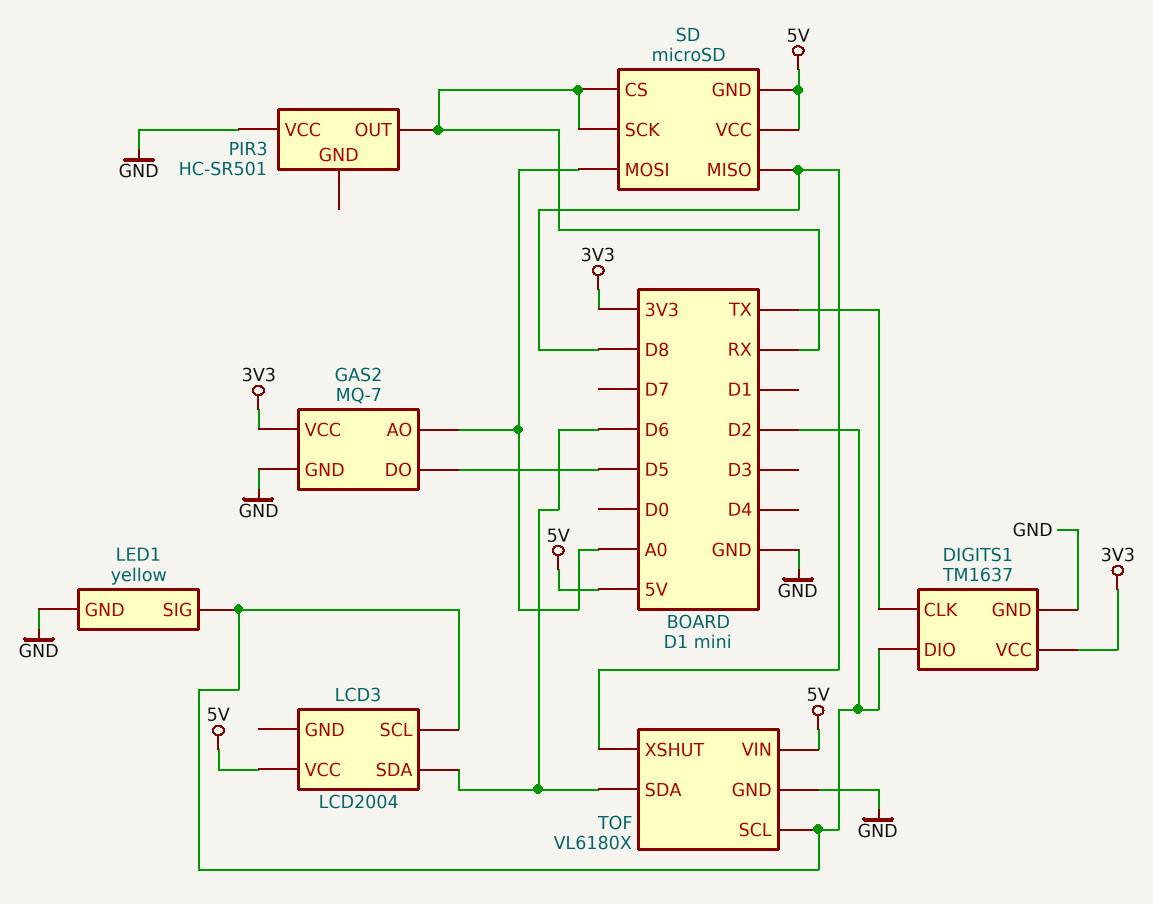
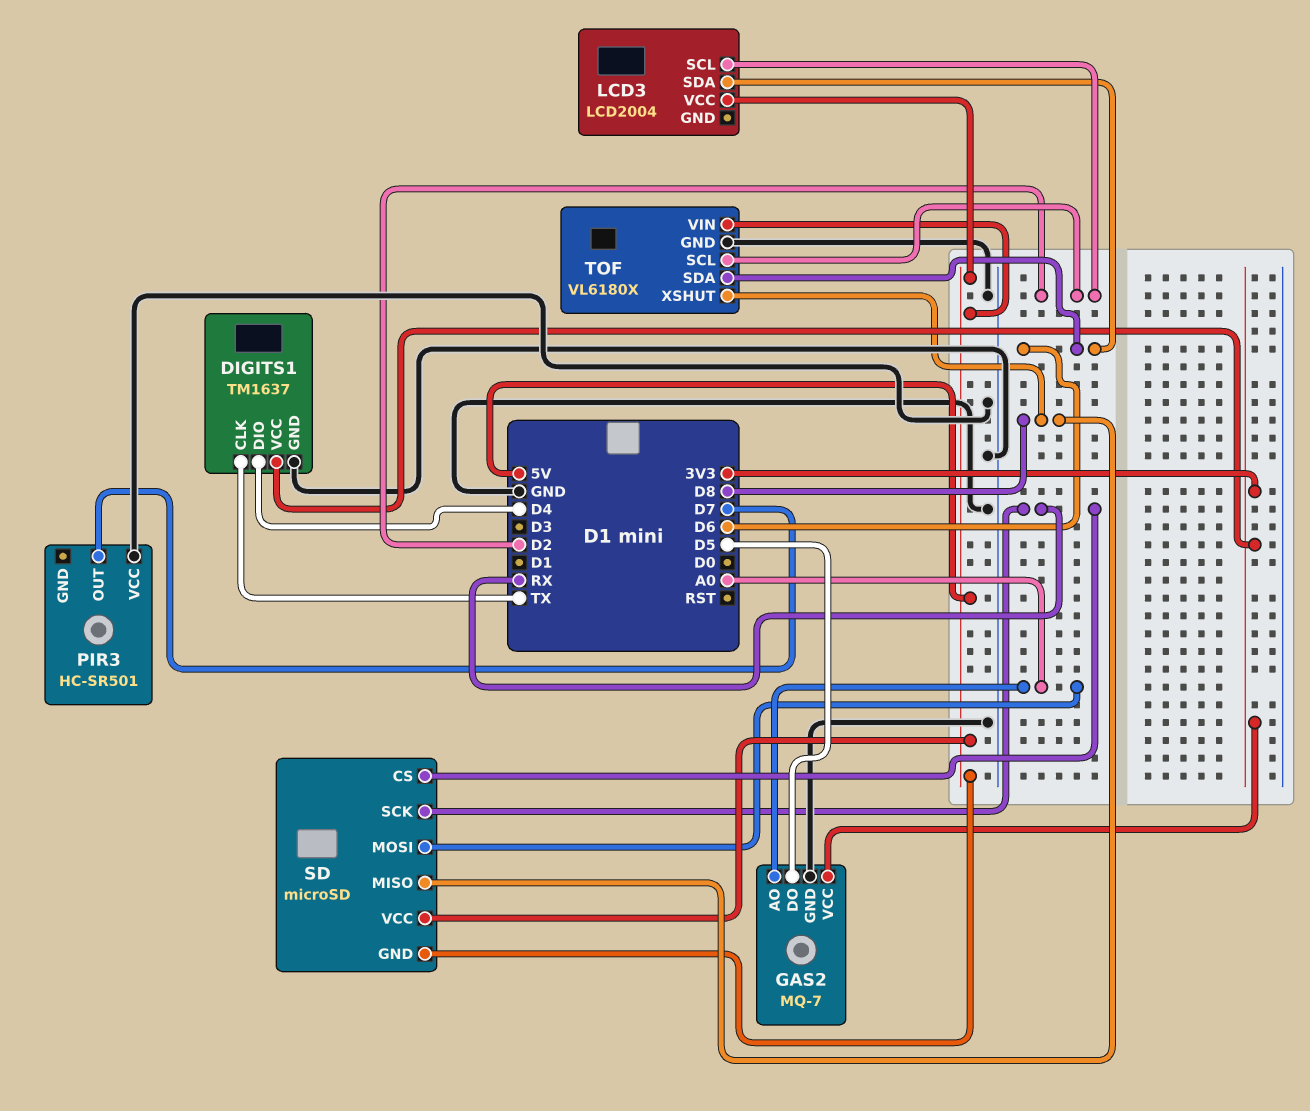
DIGITS1 pin DIO: D2 -> D4
LED1: yellow -> none
LED1 pin GND: GND -> none
LED1 pin SIG: D2 -> none
PIR3 pin OUT: RX -> D7

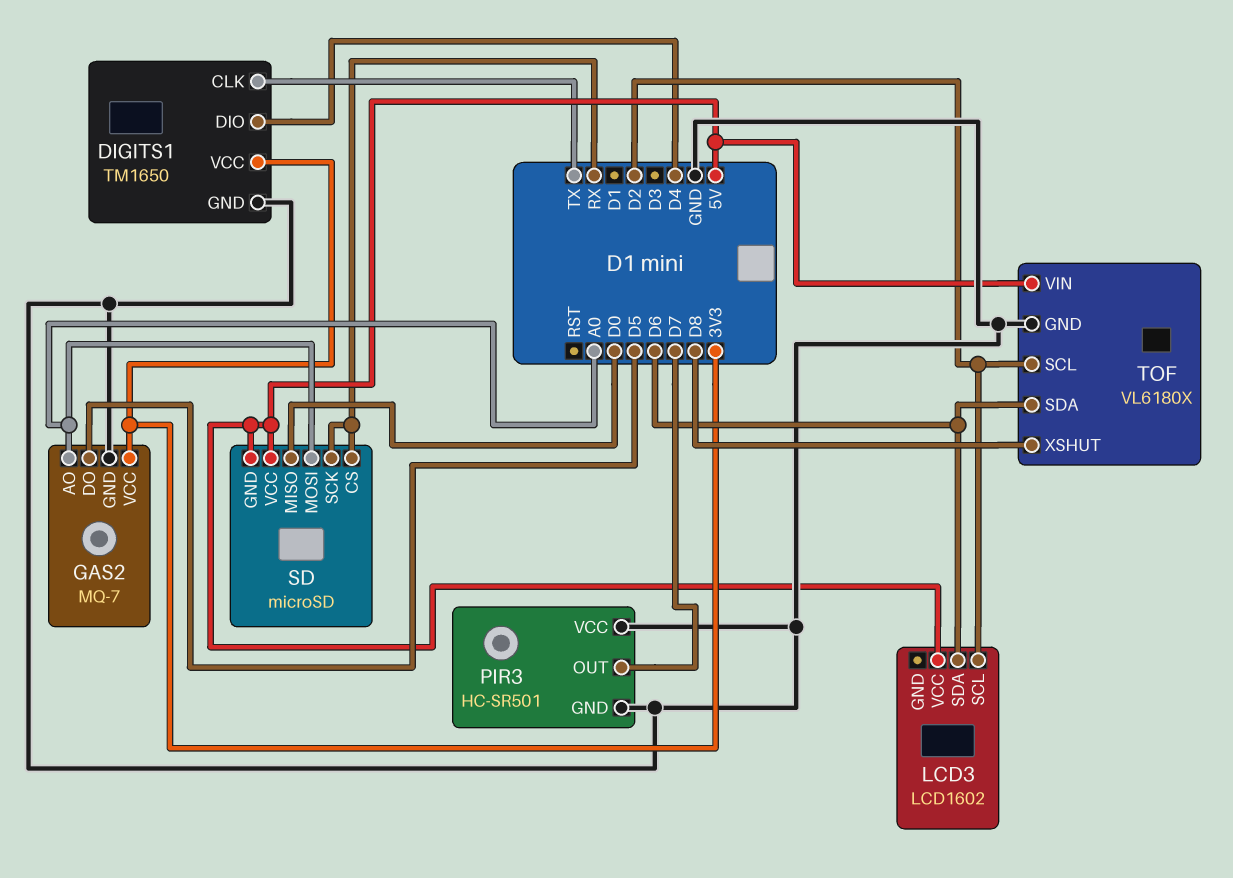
DIGITS1: TM1637 -> TM1650
LCD3: LCD2004 -> LCD1602
PIR3 pin GND: none -> GND
SD pin MISO: D8 -> D0

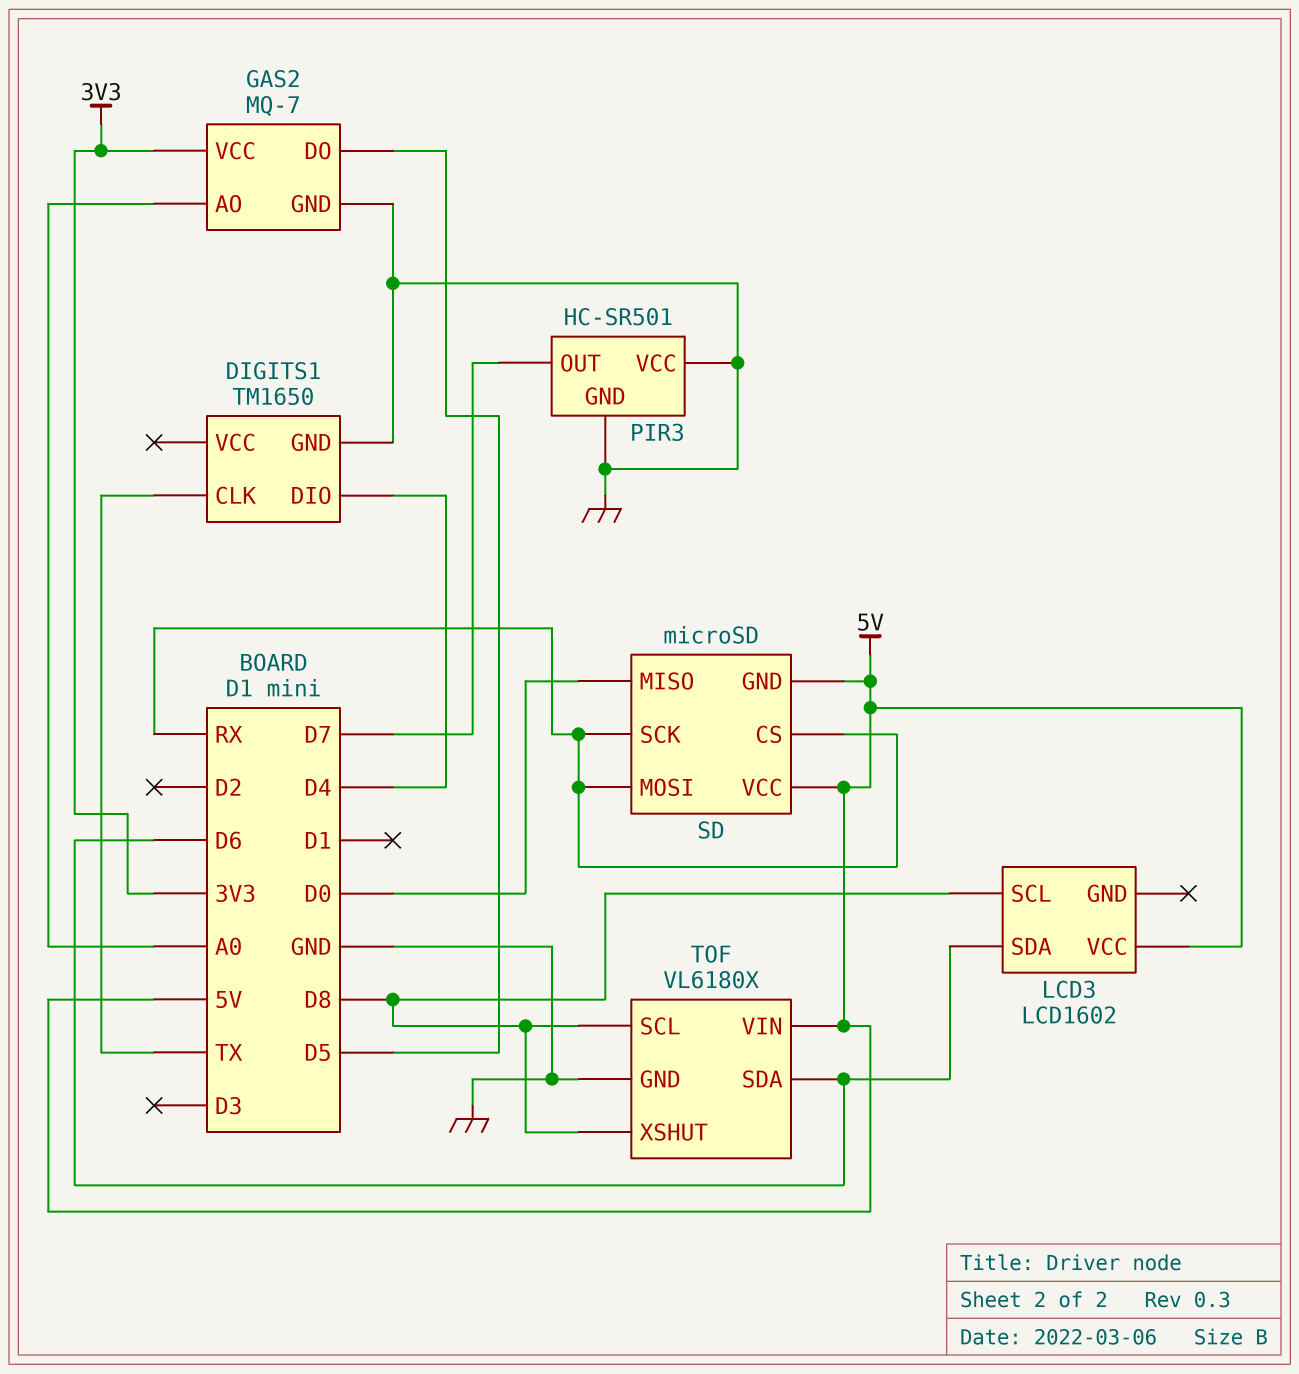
DIGITS1 pin VCC: 3V3 -> none
LCD3 pin SCL: D2 -> D8
SD pin MOSI: A0 -> RX
TOF pin SCL: D2 -> D8

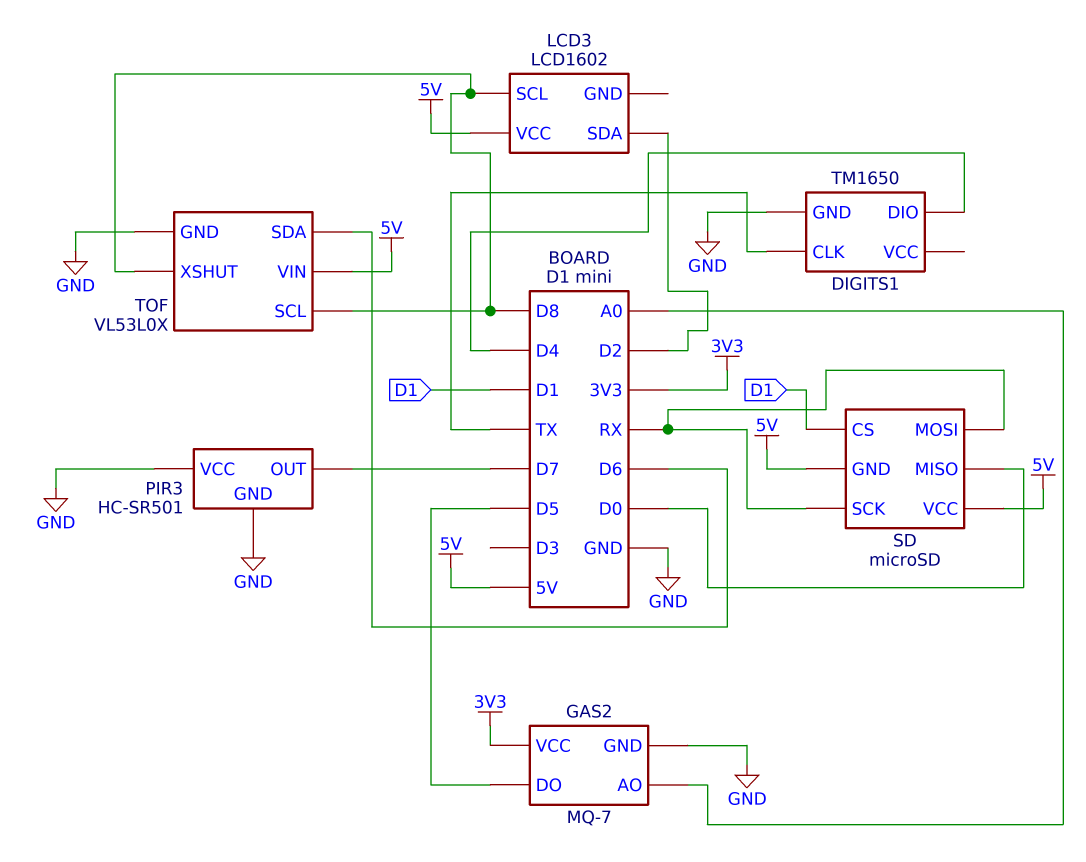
LCD3 pin SDA: D6 -> D2
SD pin CS: RX -> D1
TOF: VL6180X -> VL53L0X

